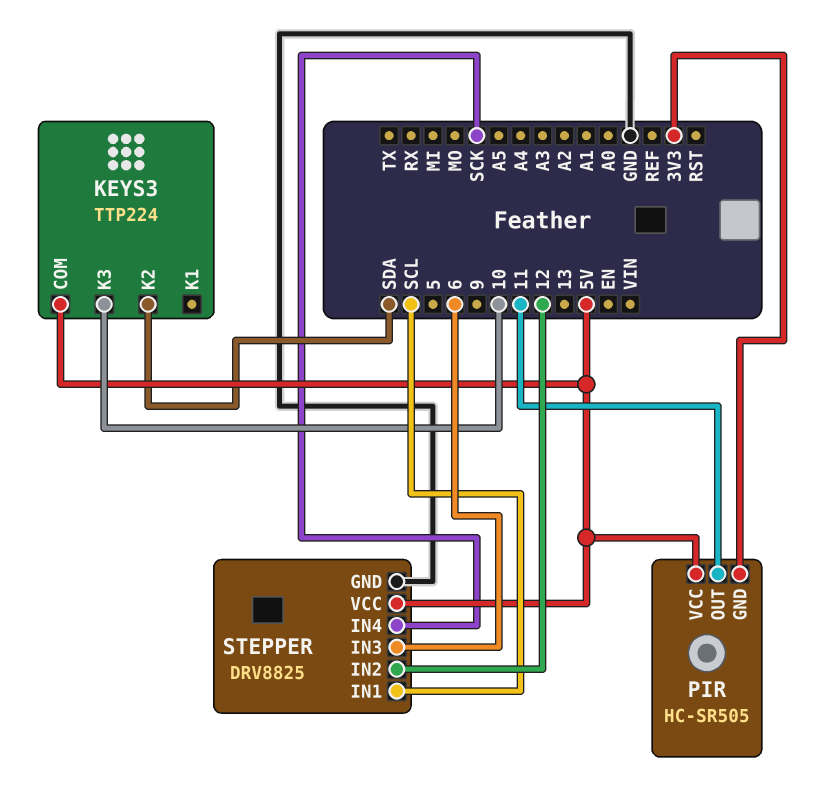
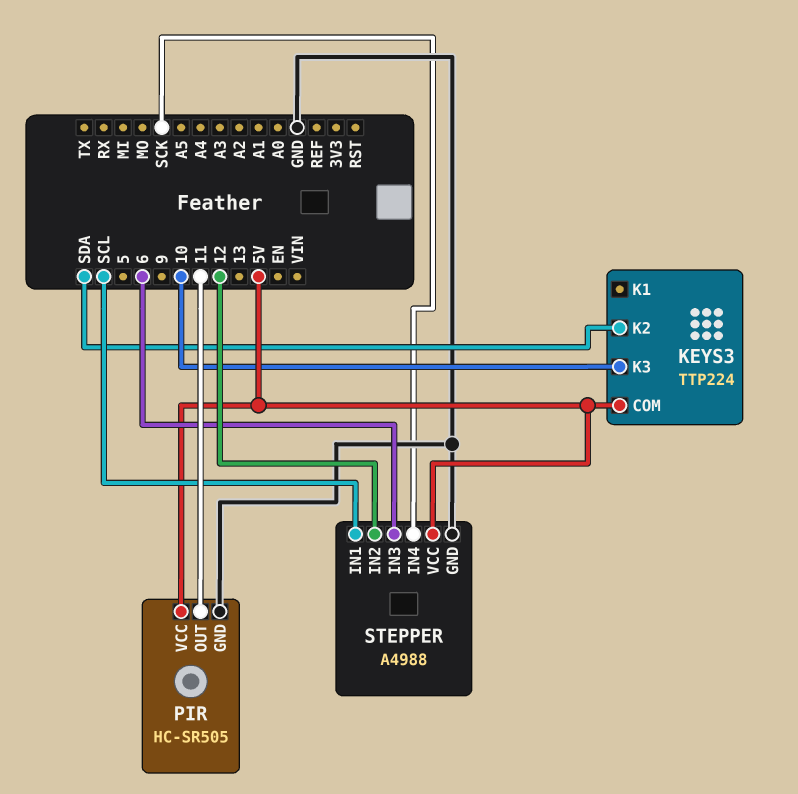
PIR pin GND: 3V3 -> GND
STEPPER: DRV8825 -> A4988

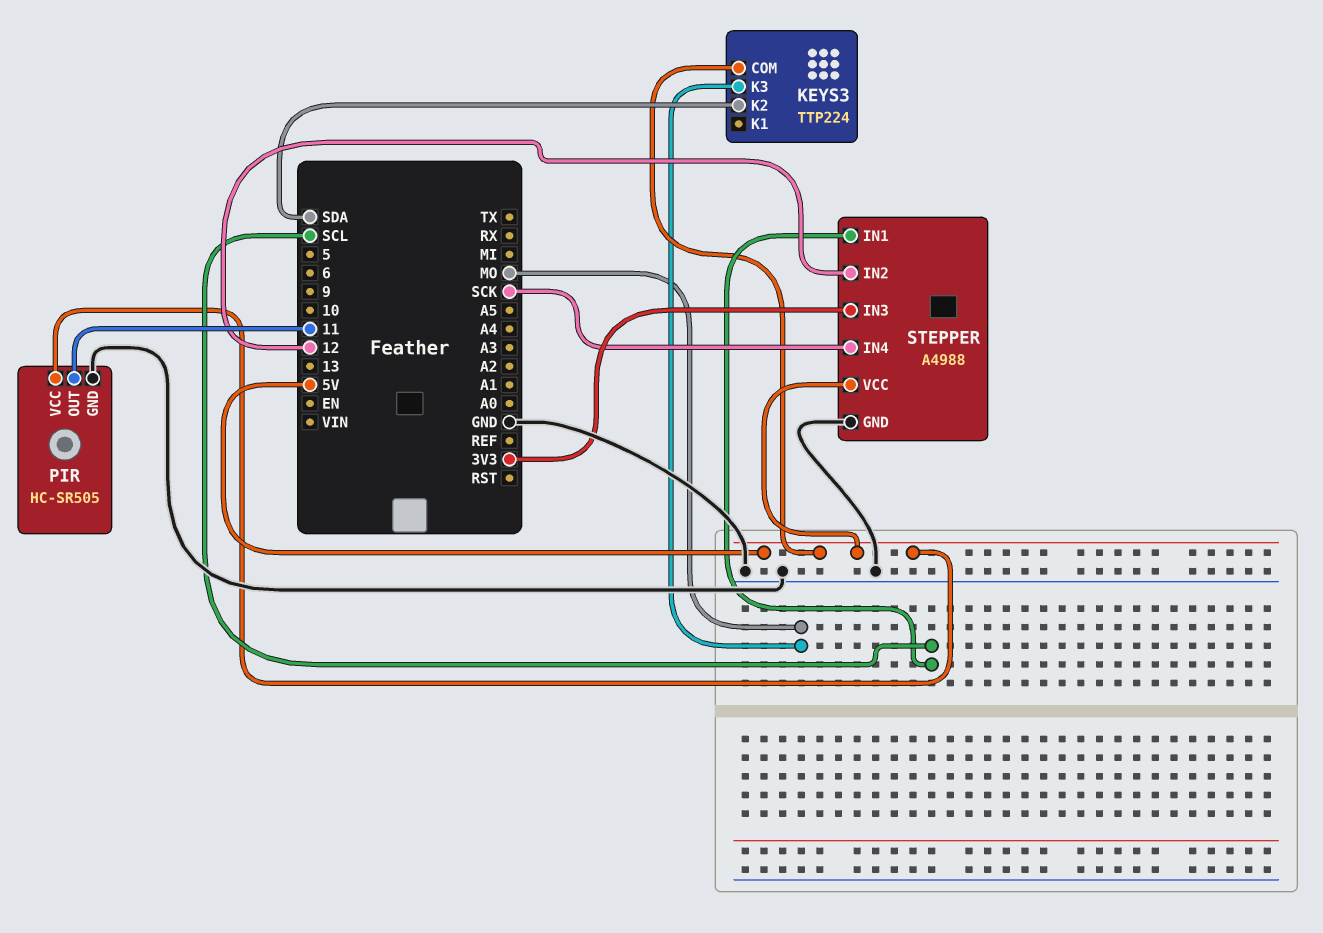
KEYS3 pin K3: 10 -> MO
STEPPER pin IN3: 6 -> 3V3

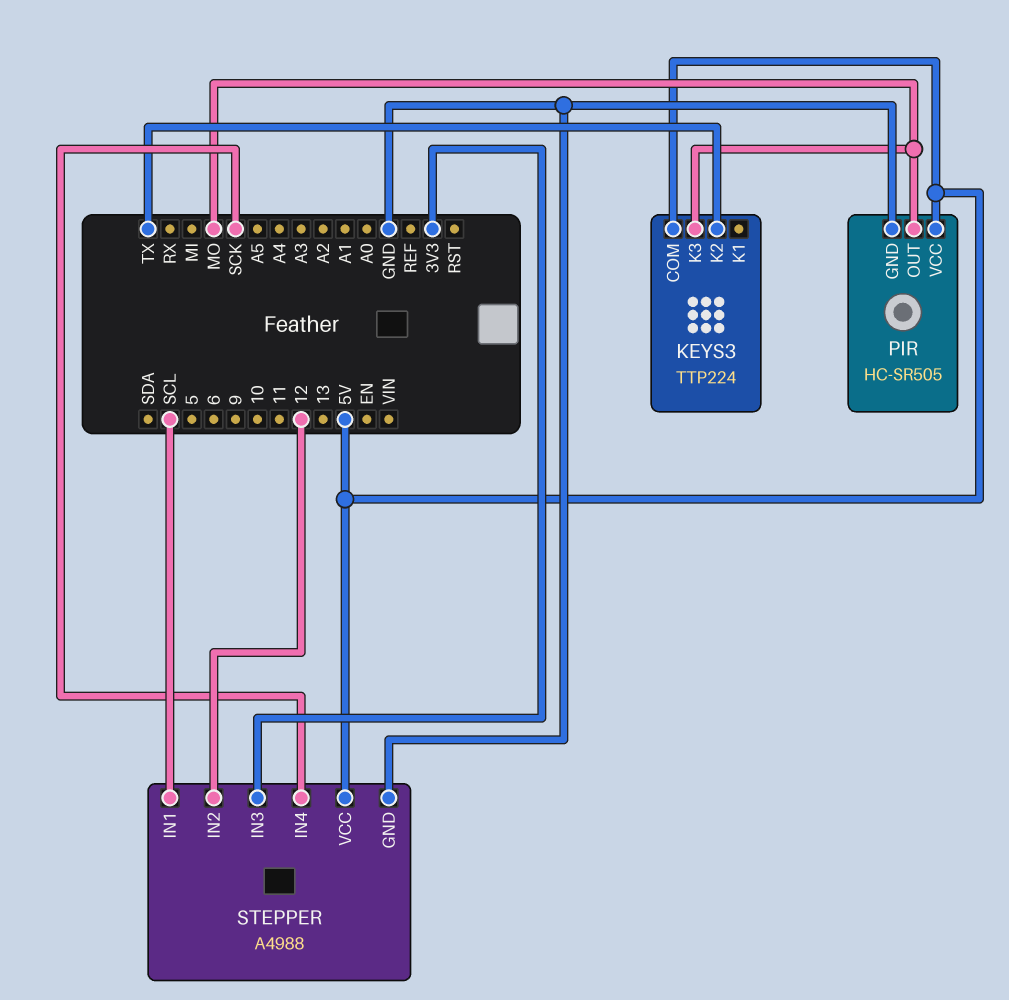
KEYS3 pin K2: SDA -> TX
PIR pin OUT: 11 -> MO

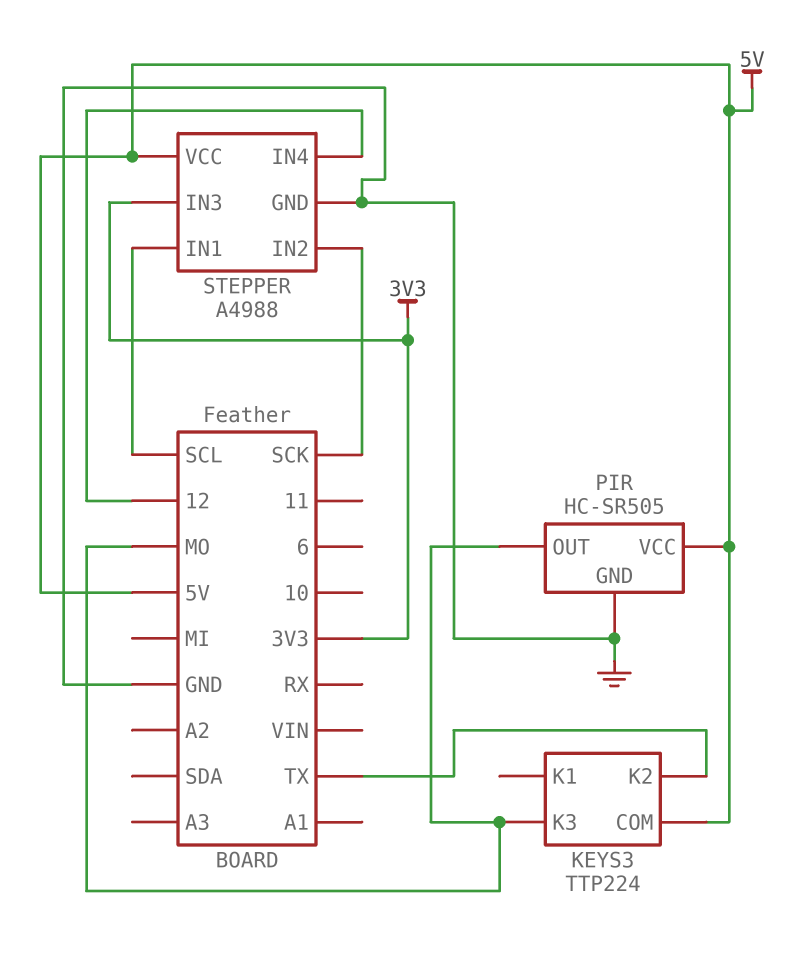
STEPPER pin IN2: 12 -> SCK
STEPPER pin IN4: SCK -> 12

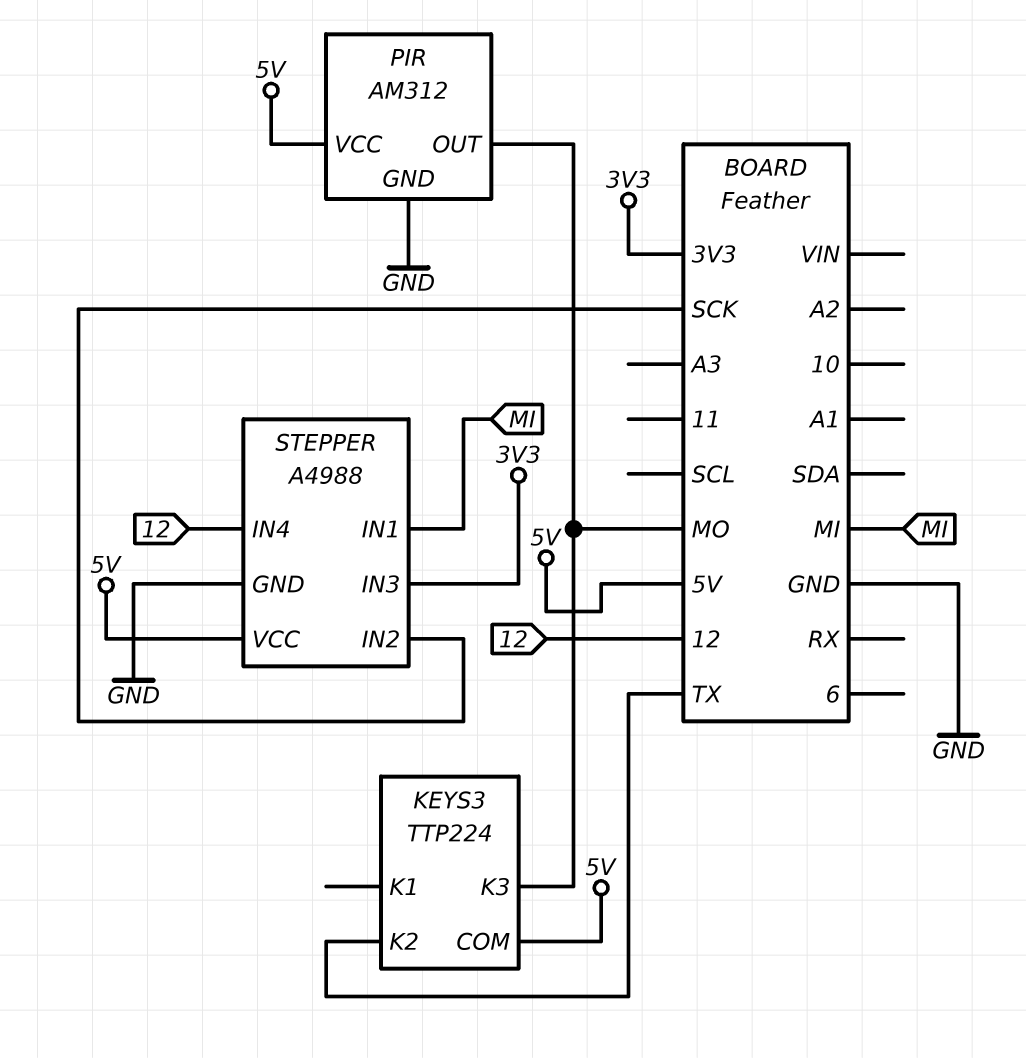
PIR: HC-SR505 -> AM312
STEPPER pin IN1: SCL -> MI

